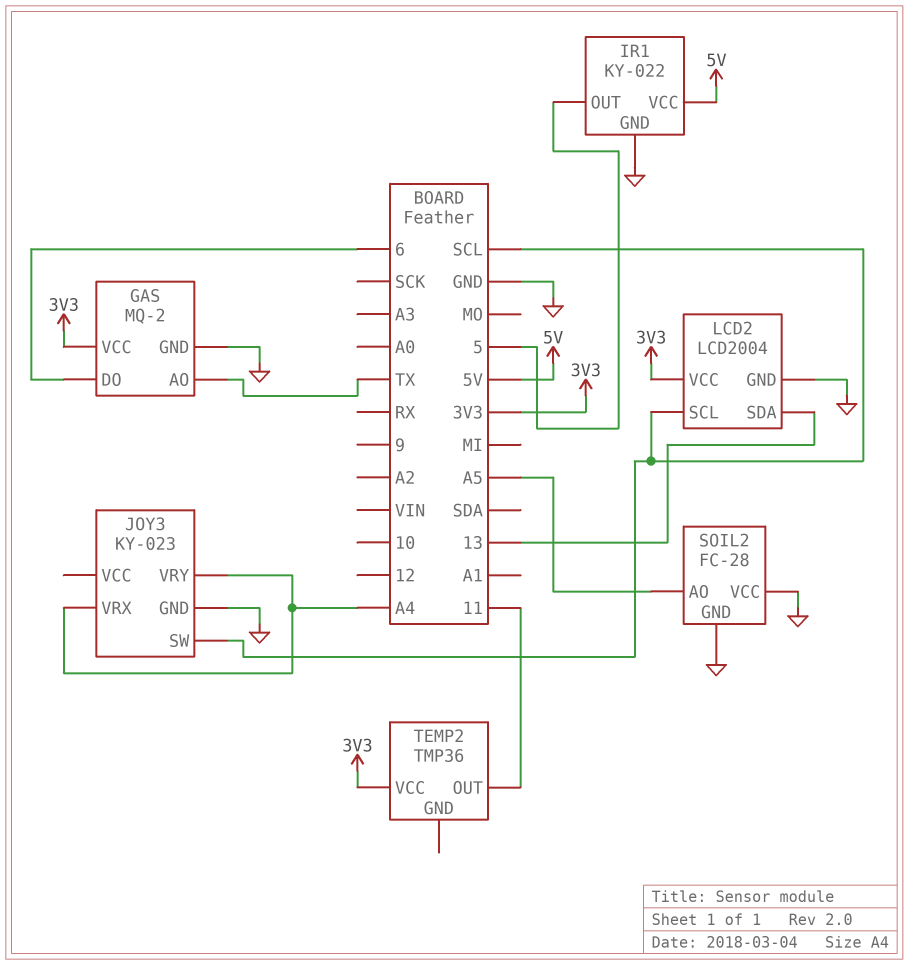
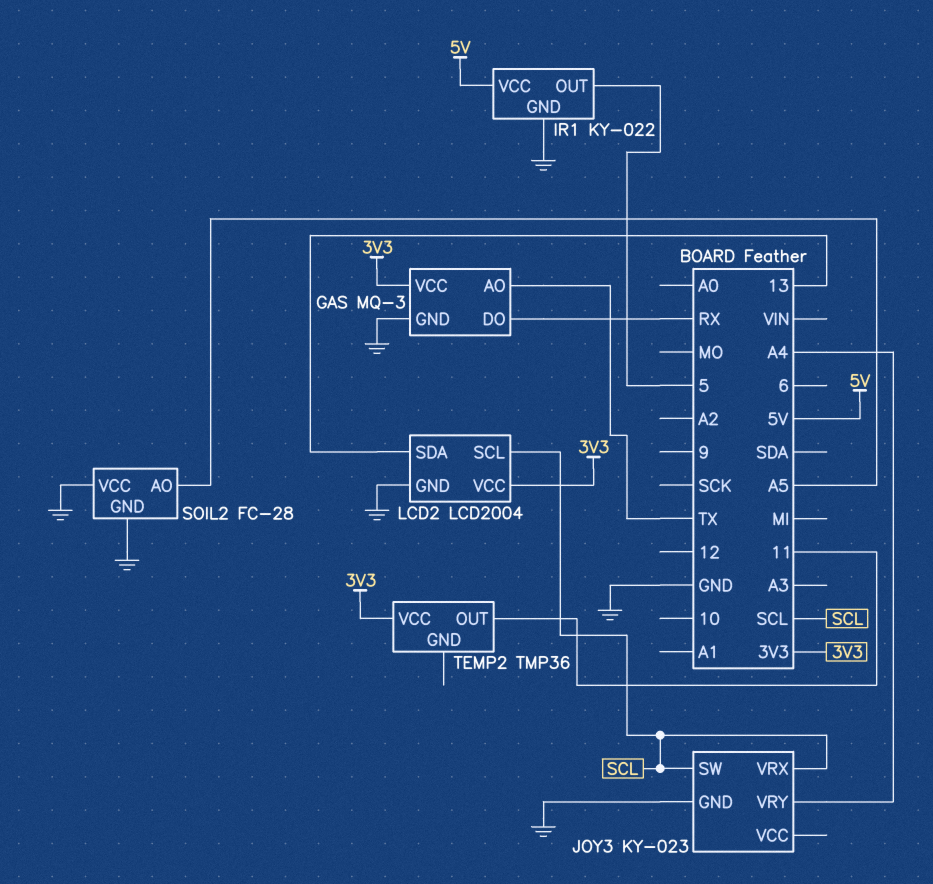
GAS: MQ-2 -> MQ-3
GAS pin DO: 6 -> RX
JOY3 pin VRX: A4 -> SCL

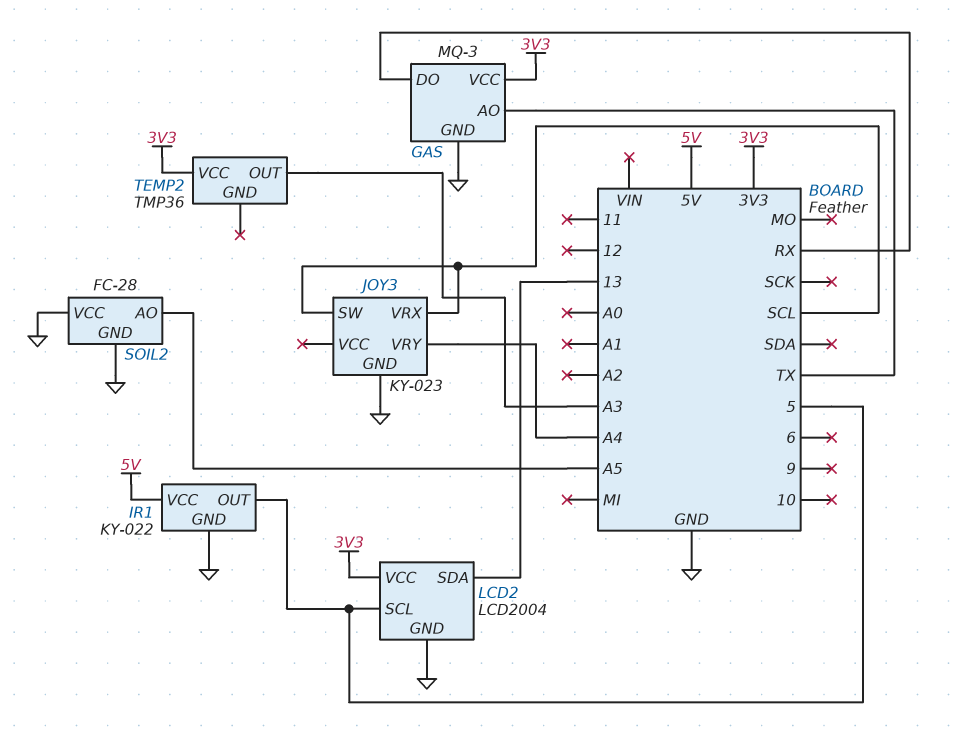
LCD2 pin SCL: SCL -> 5
TEMP2 pin OUT: 11 -> A3

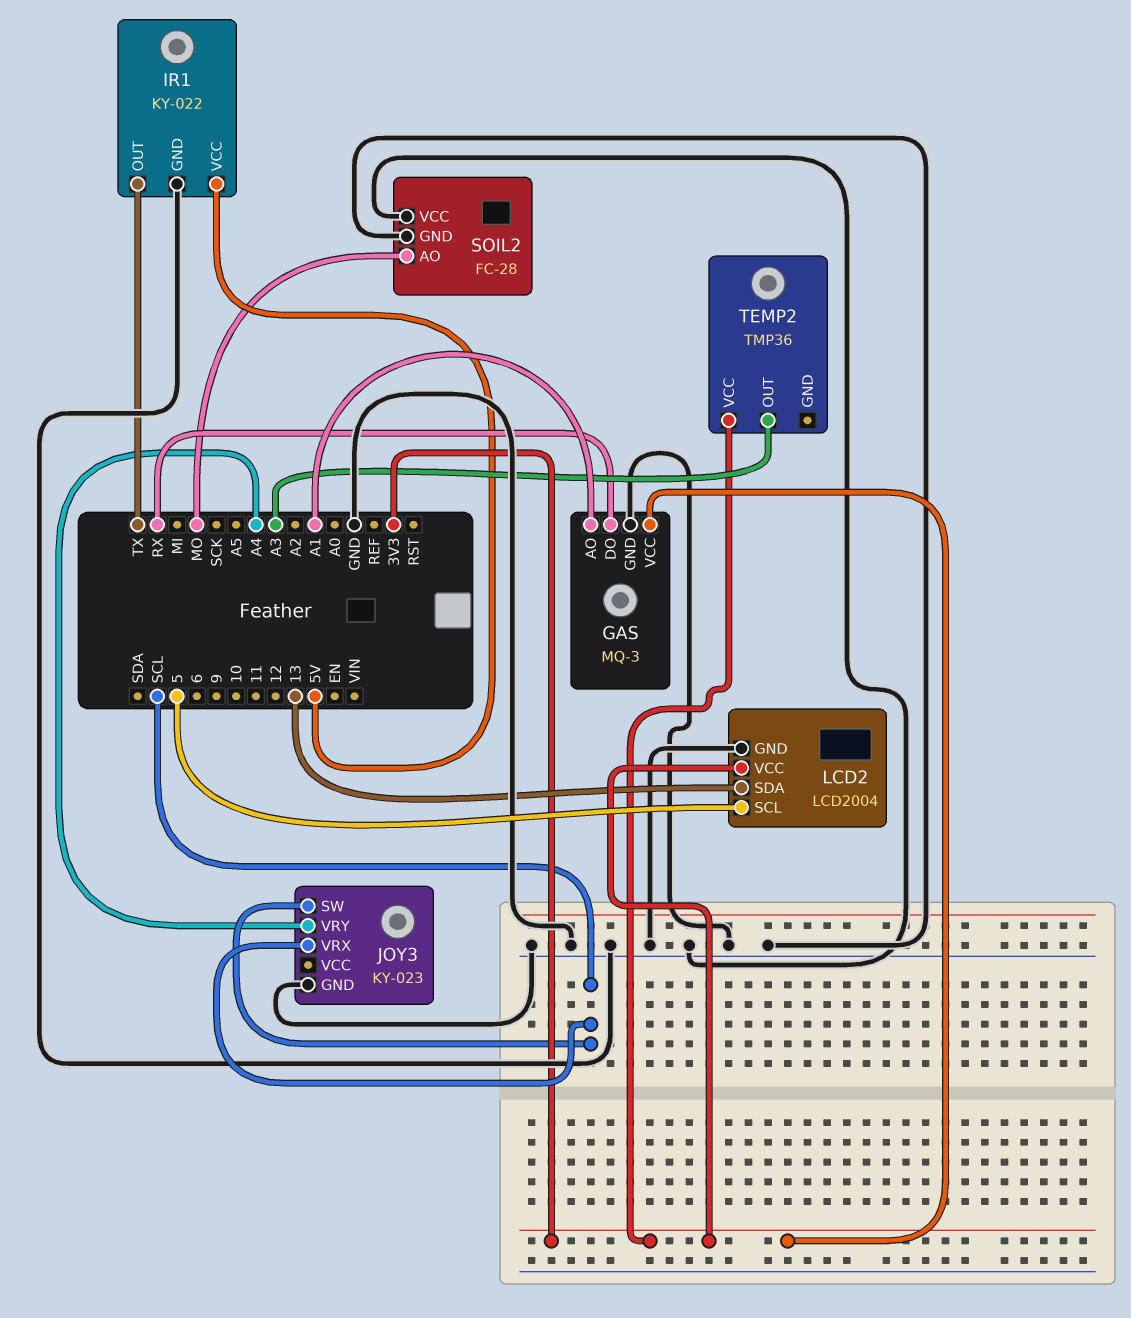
GAS pin AO: TX -> A1
IR1 pin OUT: 5 -> TX
SOIL2 pin AO: A5 -> MO

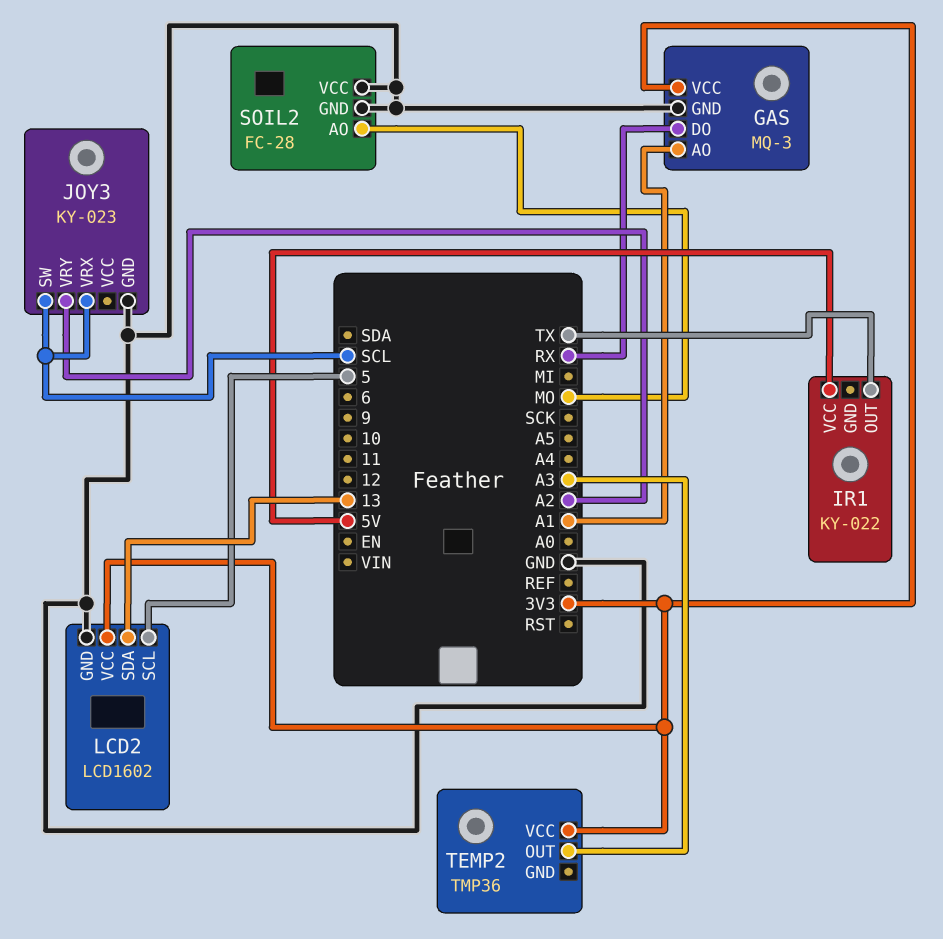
IR1 pin GND: GND -> none
JOY3 pin VRY: A4 -> A2
LCD2: LCD2004 -> LCD1602

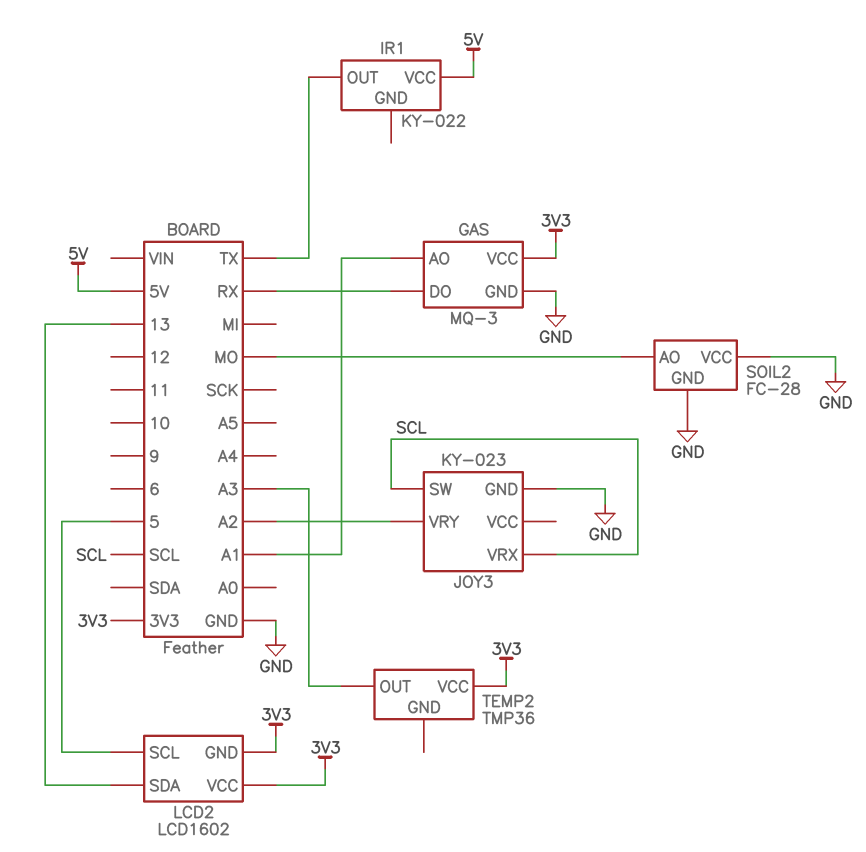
LCD2 pin GND: GND -> 3V3

